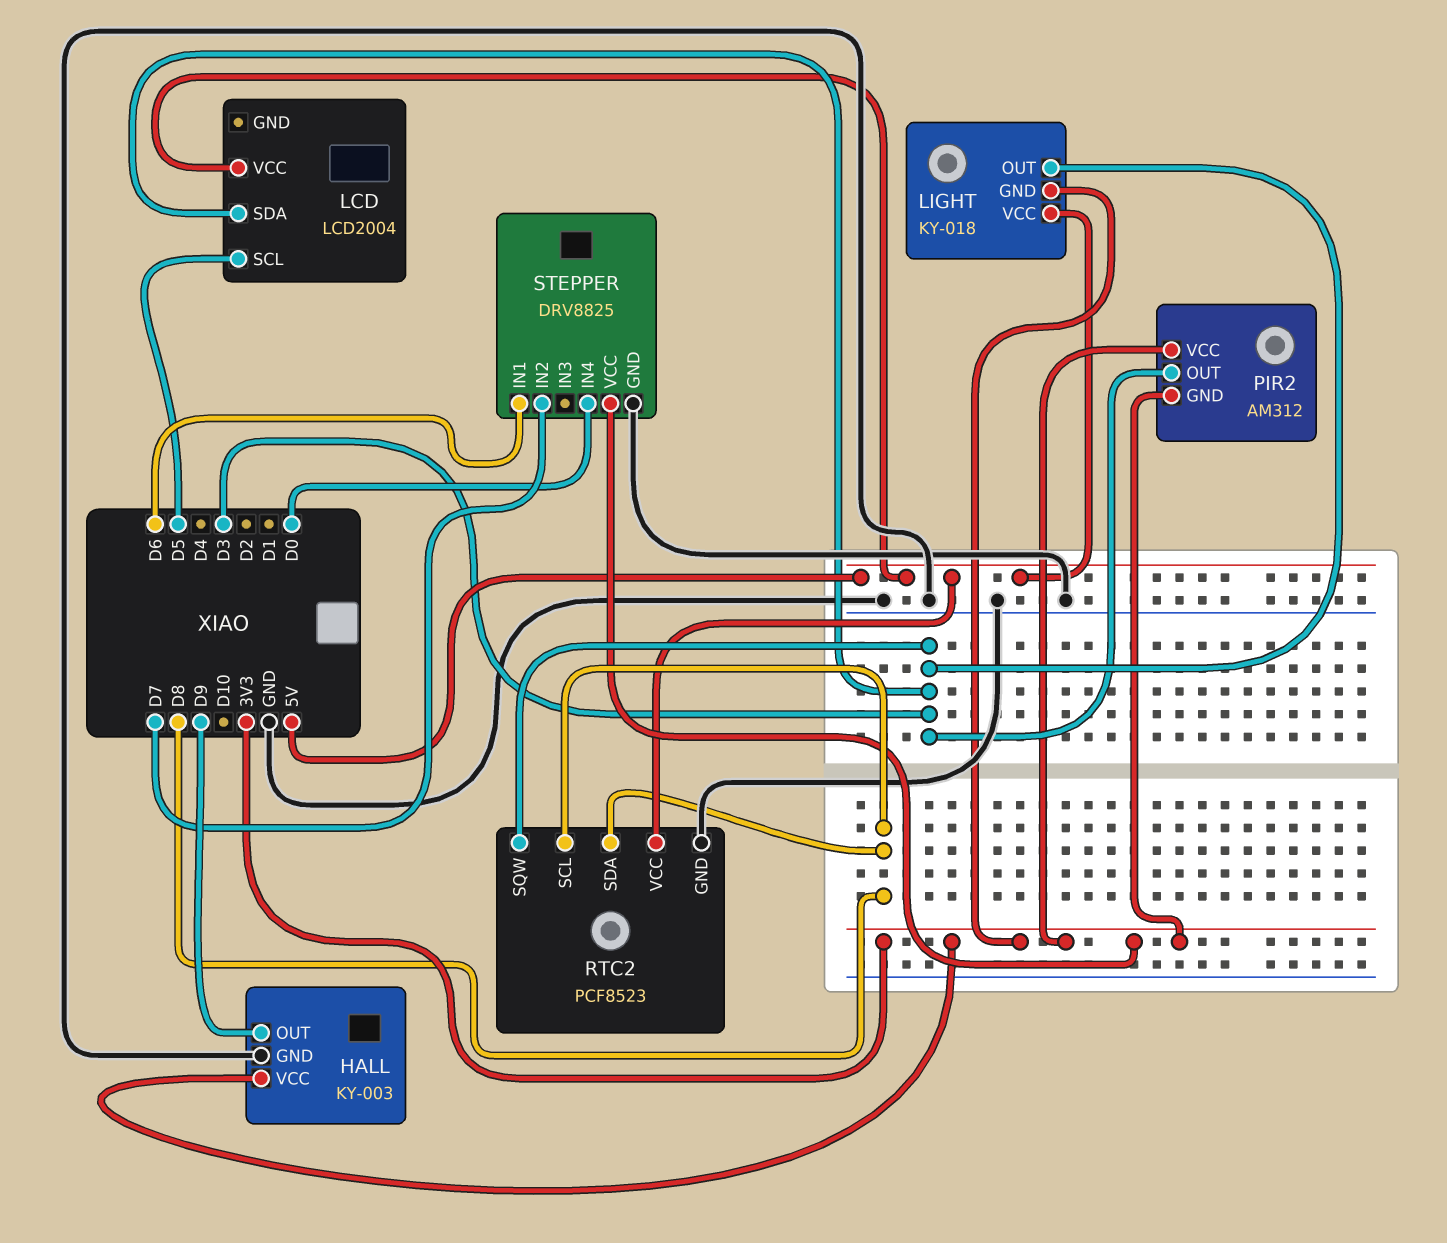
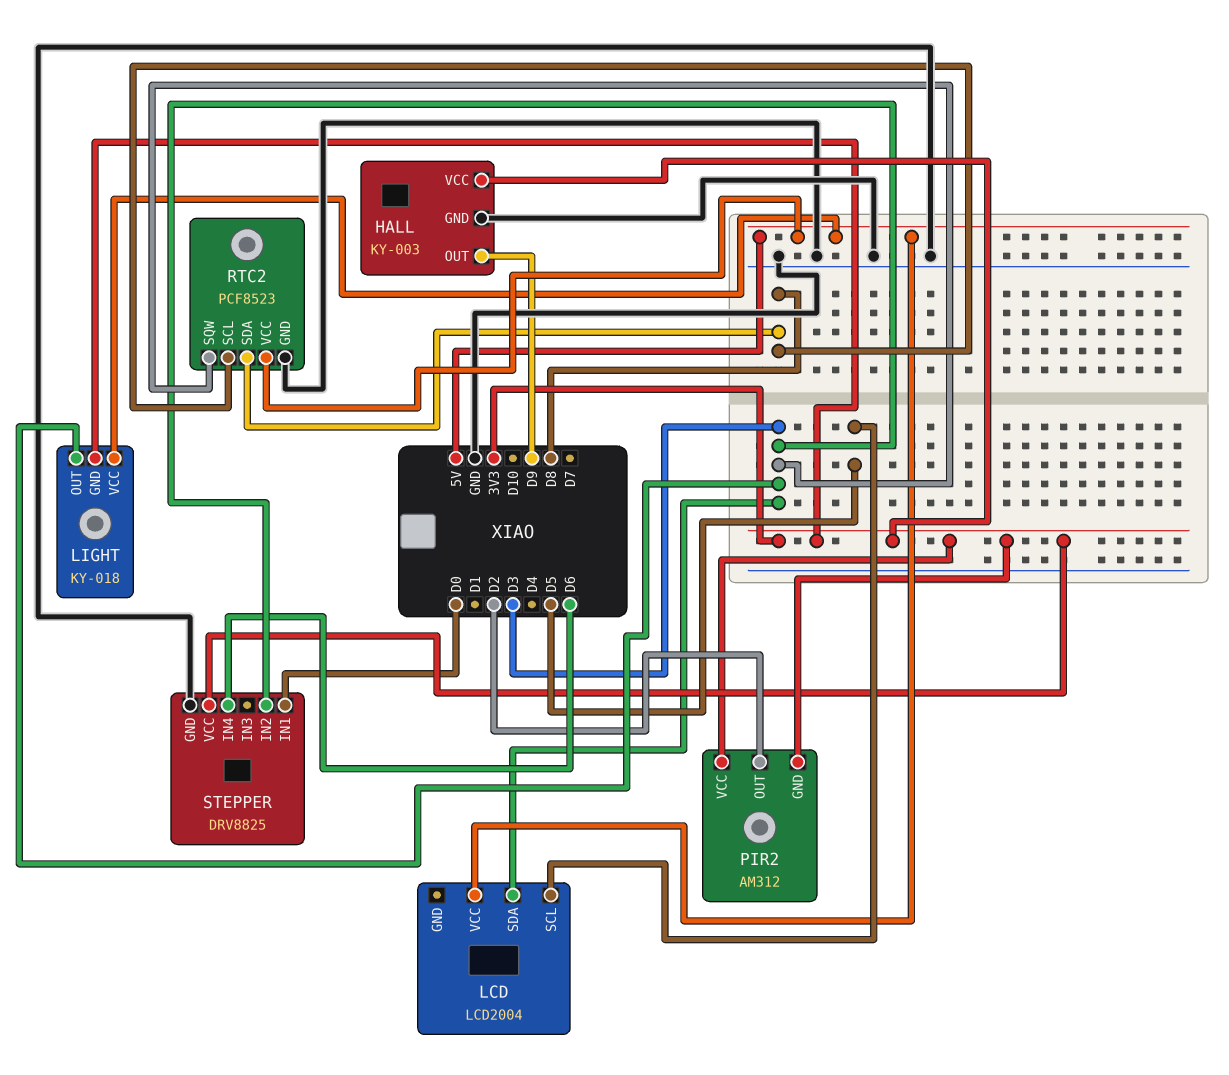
PIR2 pin OUT: D3 -> D2
STEPPER pin IN1: D6 -> D0
STEPPER pin IN2: D7 -> D3
STEPPER pin IN4: D0 -> D6

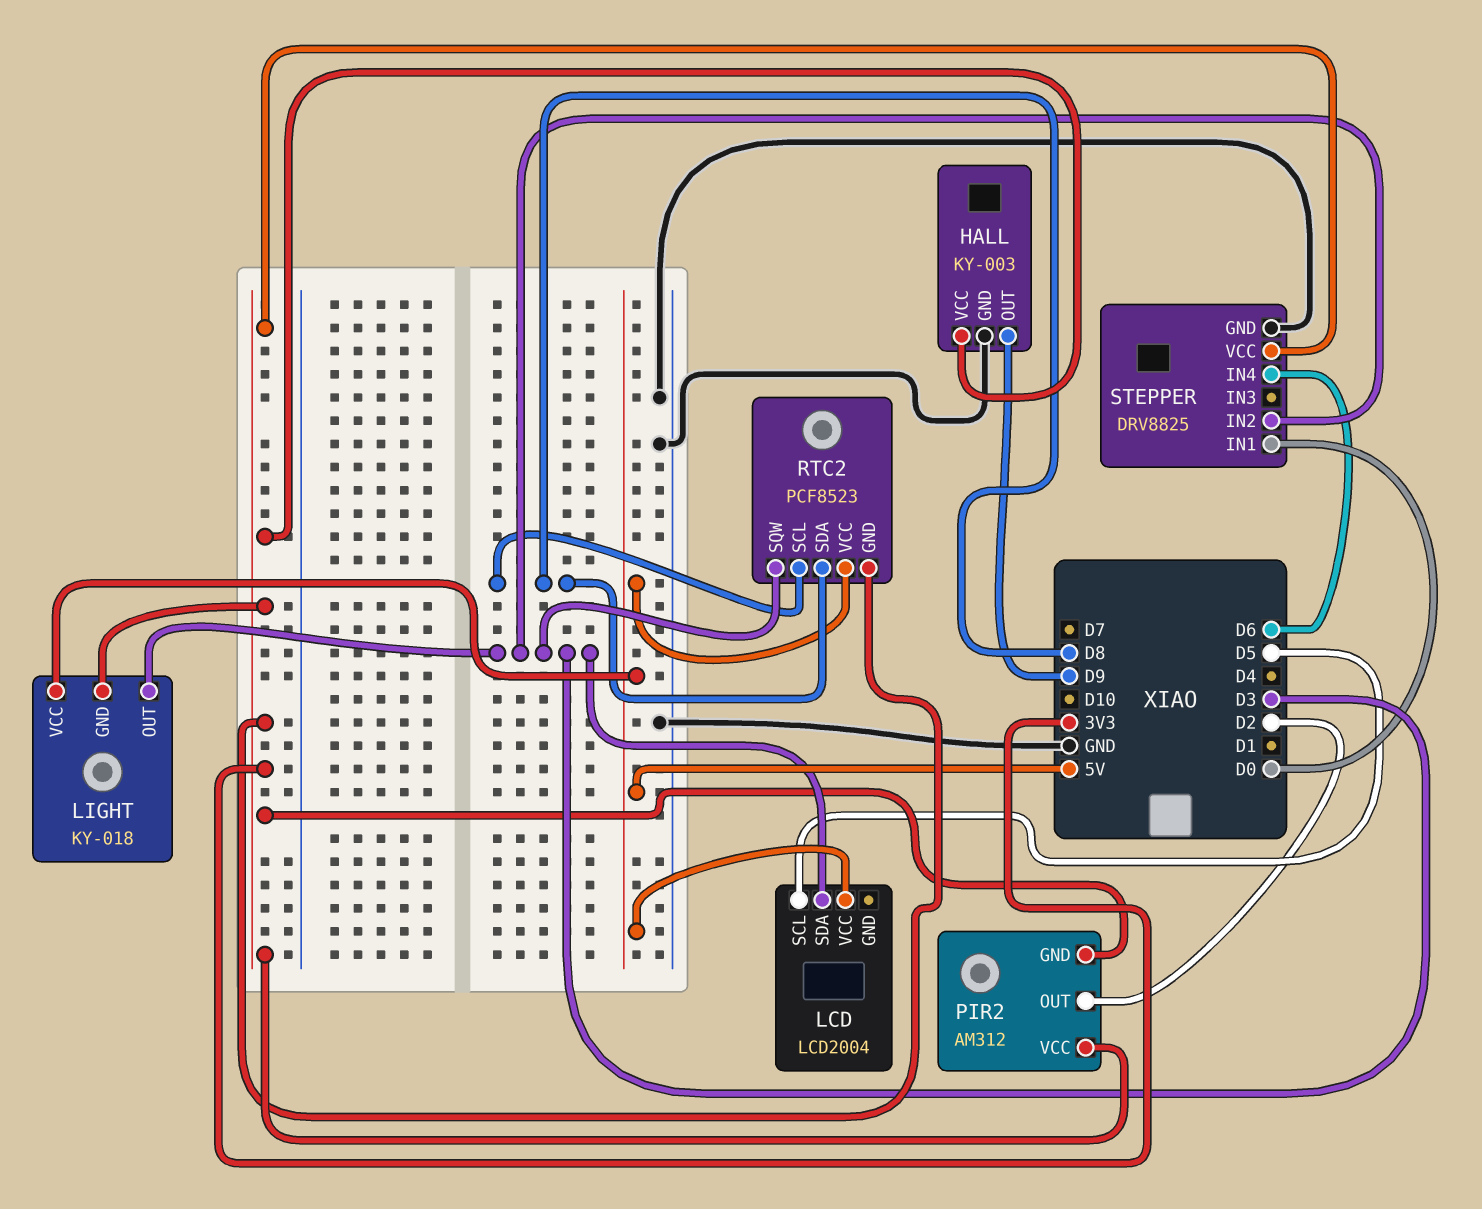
RTC2 pin GND: GND -> 3V3

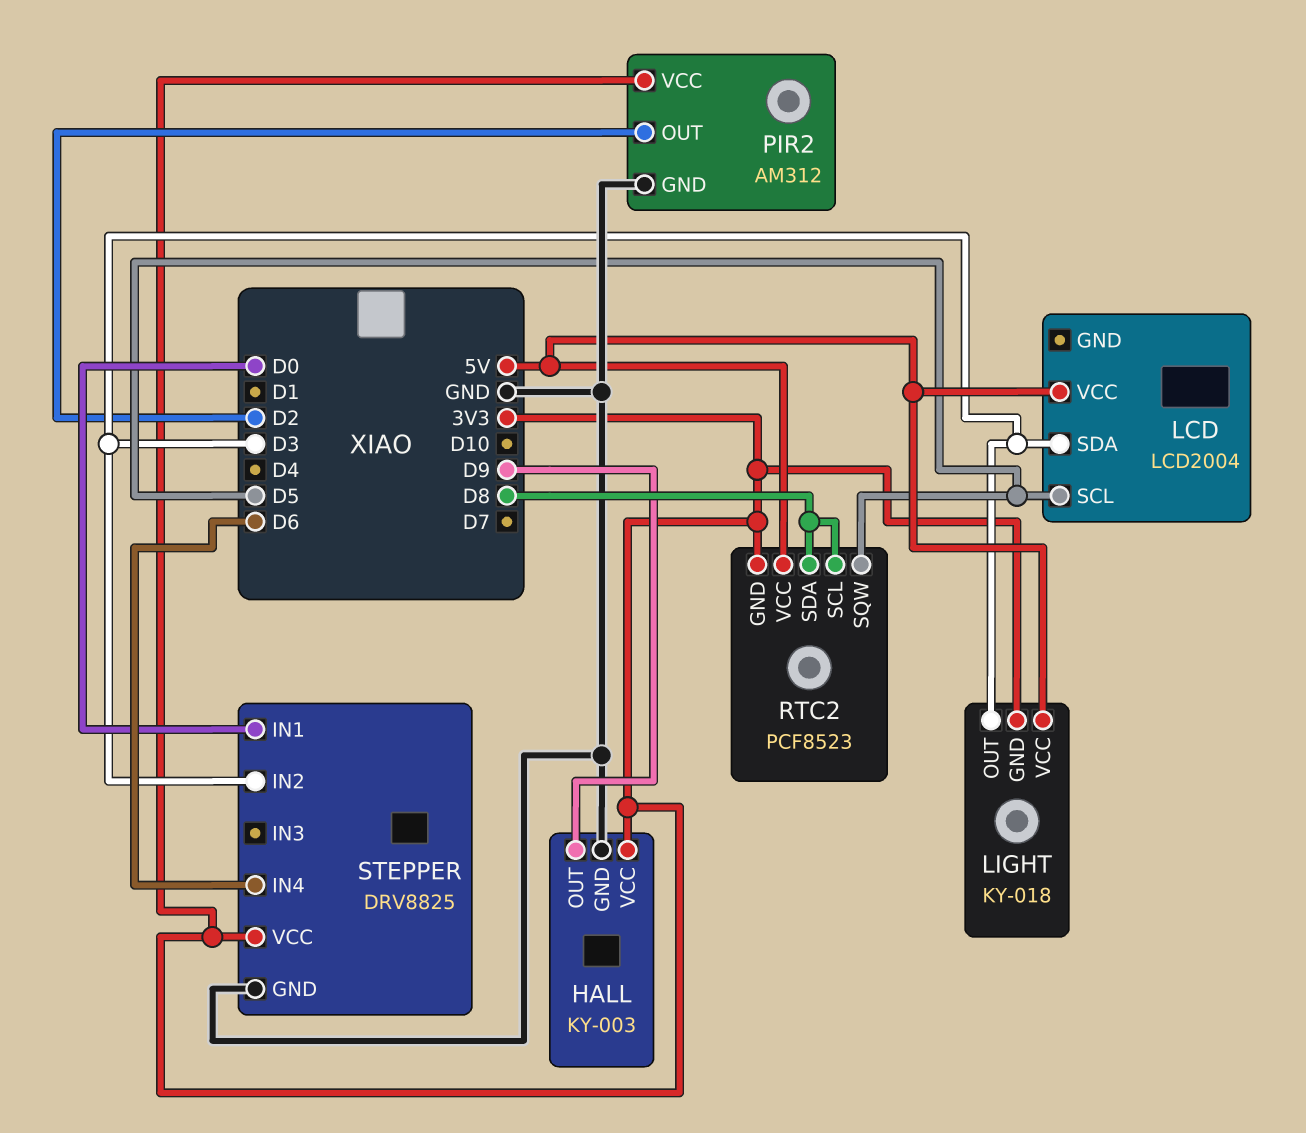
PIR2 pin GND: 3V3 -> GND
RTC2 pin SQW: D3 -> D5

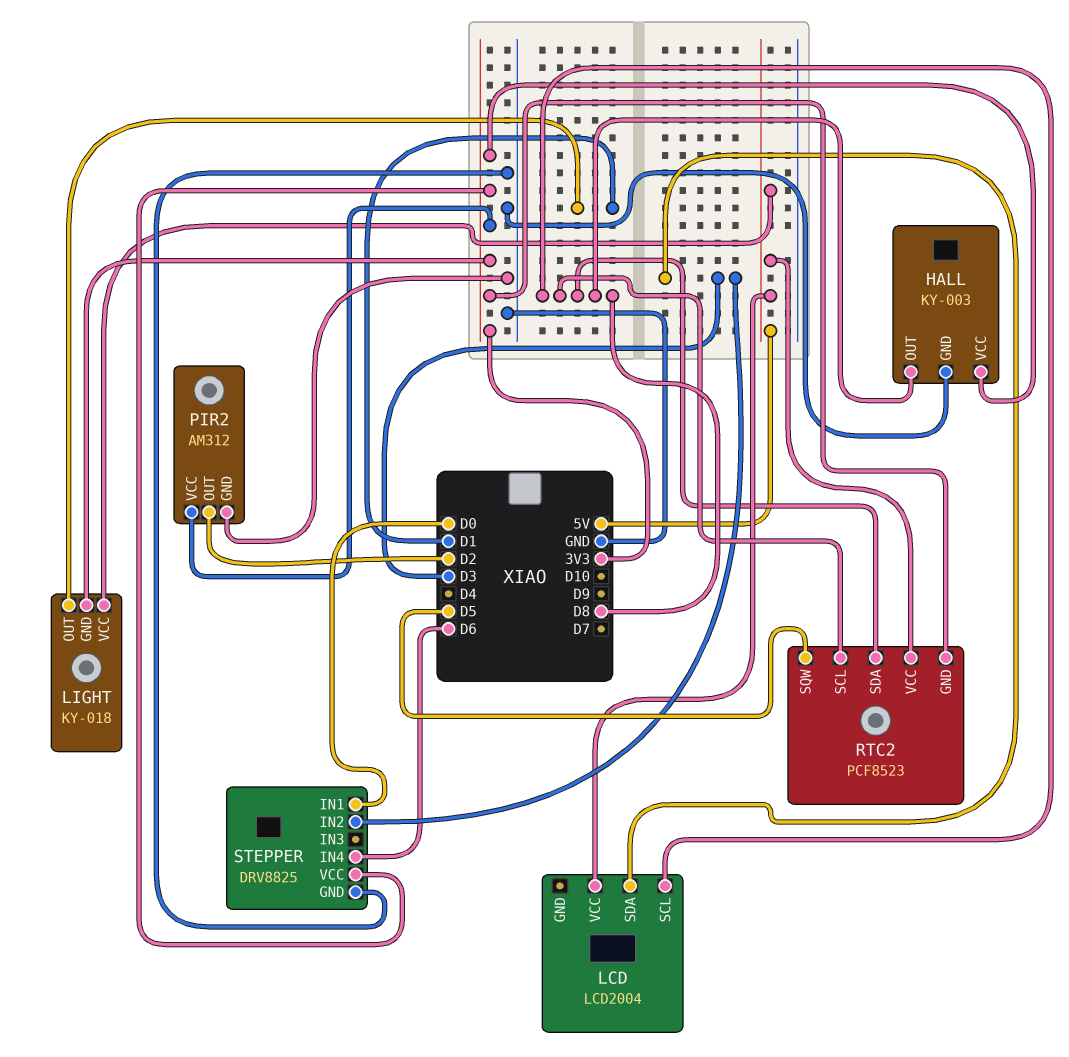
HALL pin OUT: D9 -> D8
LCD pin SCL: D5 -> D8
LIGHT pin OUT: D3 -> D1

